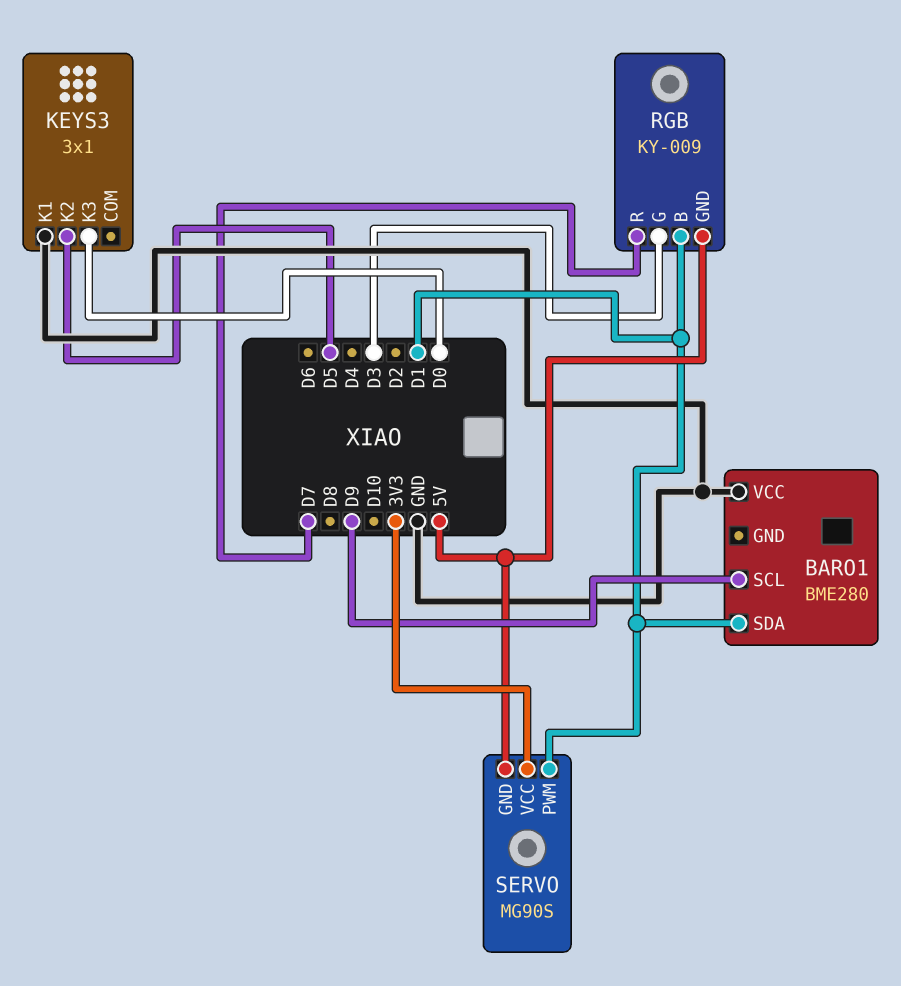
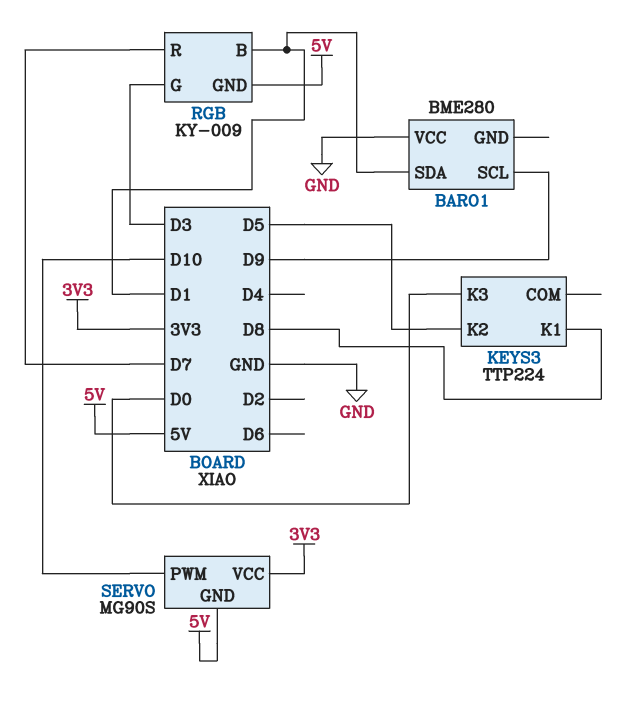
KEYS3: 3x1 -> TTP224
KEYS3 pin K1: GND -> D8
SERVO pin PWM: D1 -> D10

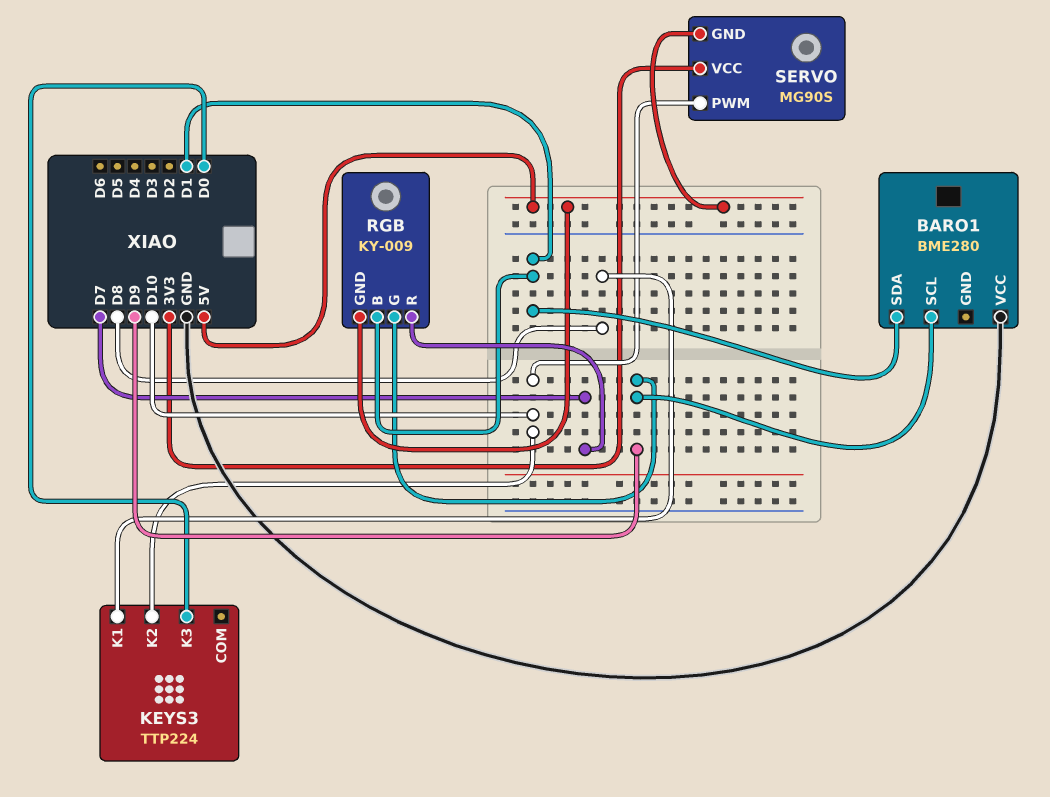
KEYS3 pin K2: D5 -> D10
RGB pin G: D3 -> D9

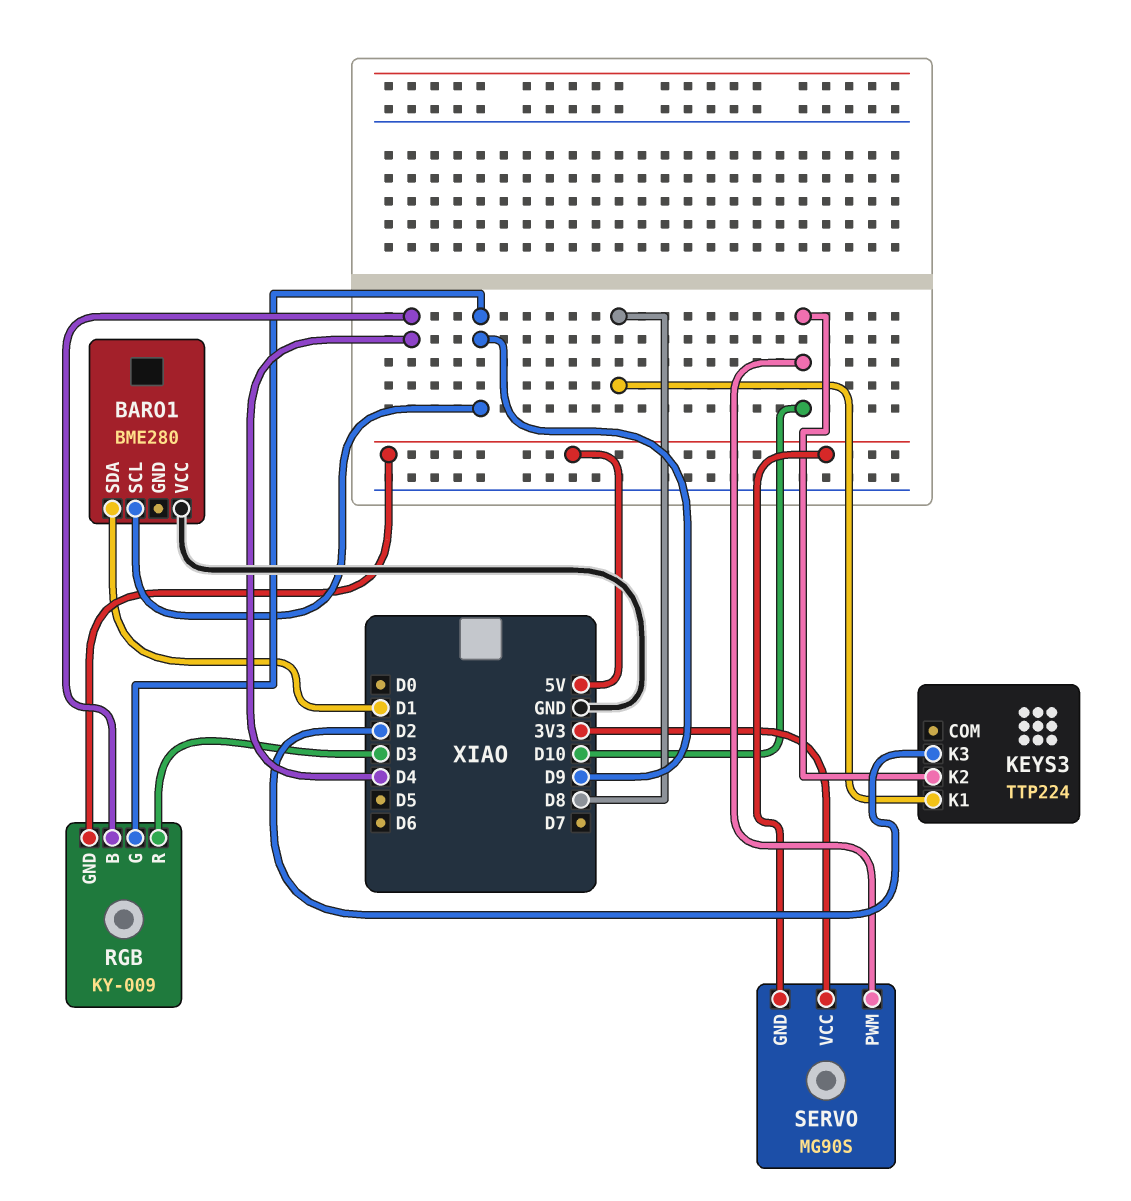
KEYS3 pin K3: D0 -> D2
RGB pin B: D1 -> D4
RGB pin R: D7 -> D3

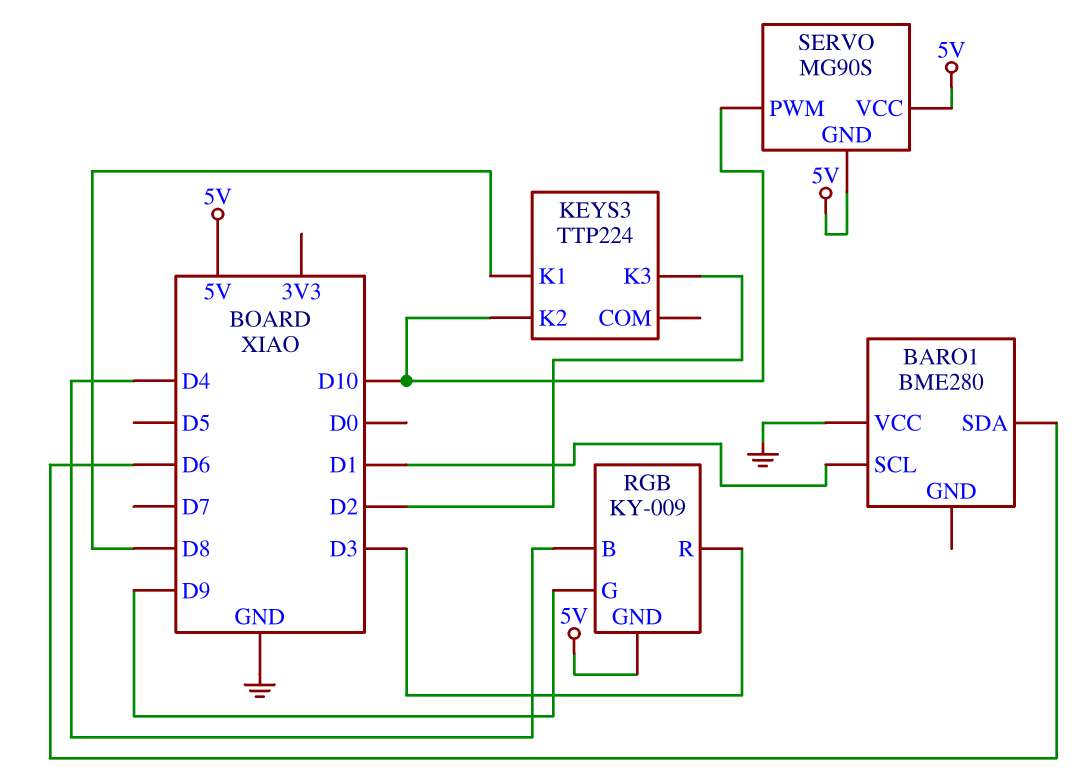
BARO1 pin SCL: D9 -> D1
BARO1 pin SDA: D1 -> D6
SERVO pin VCC: 3V3 -> 5V

